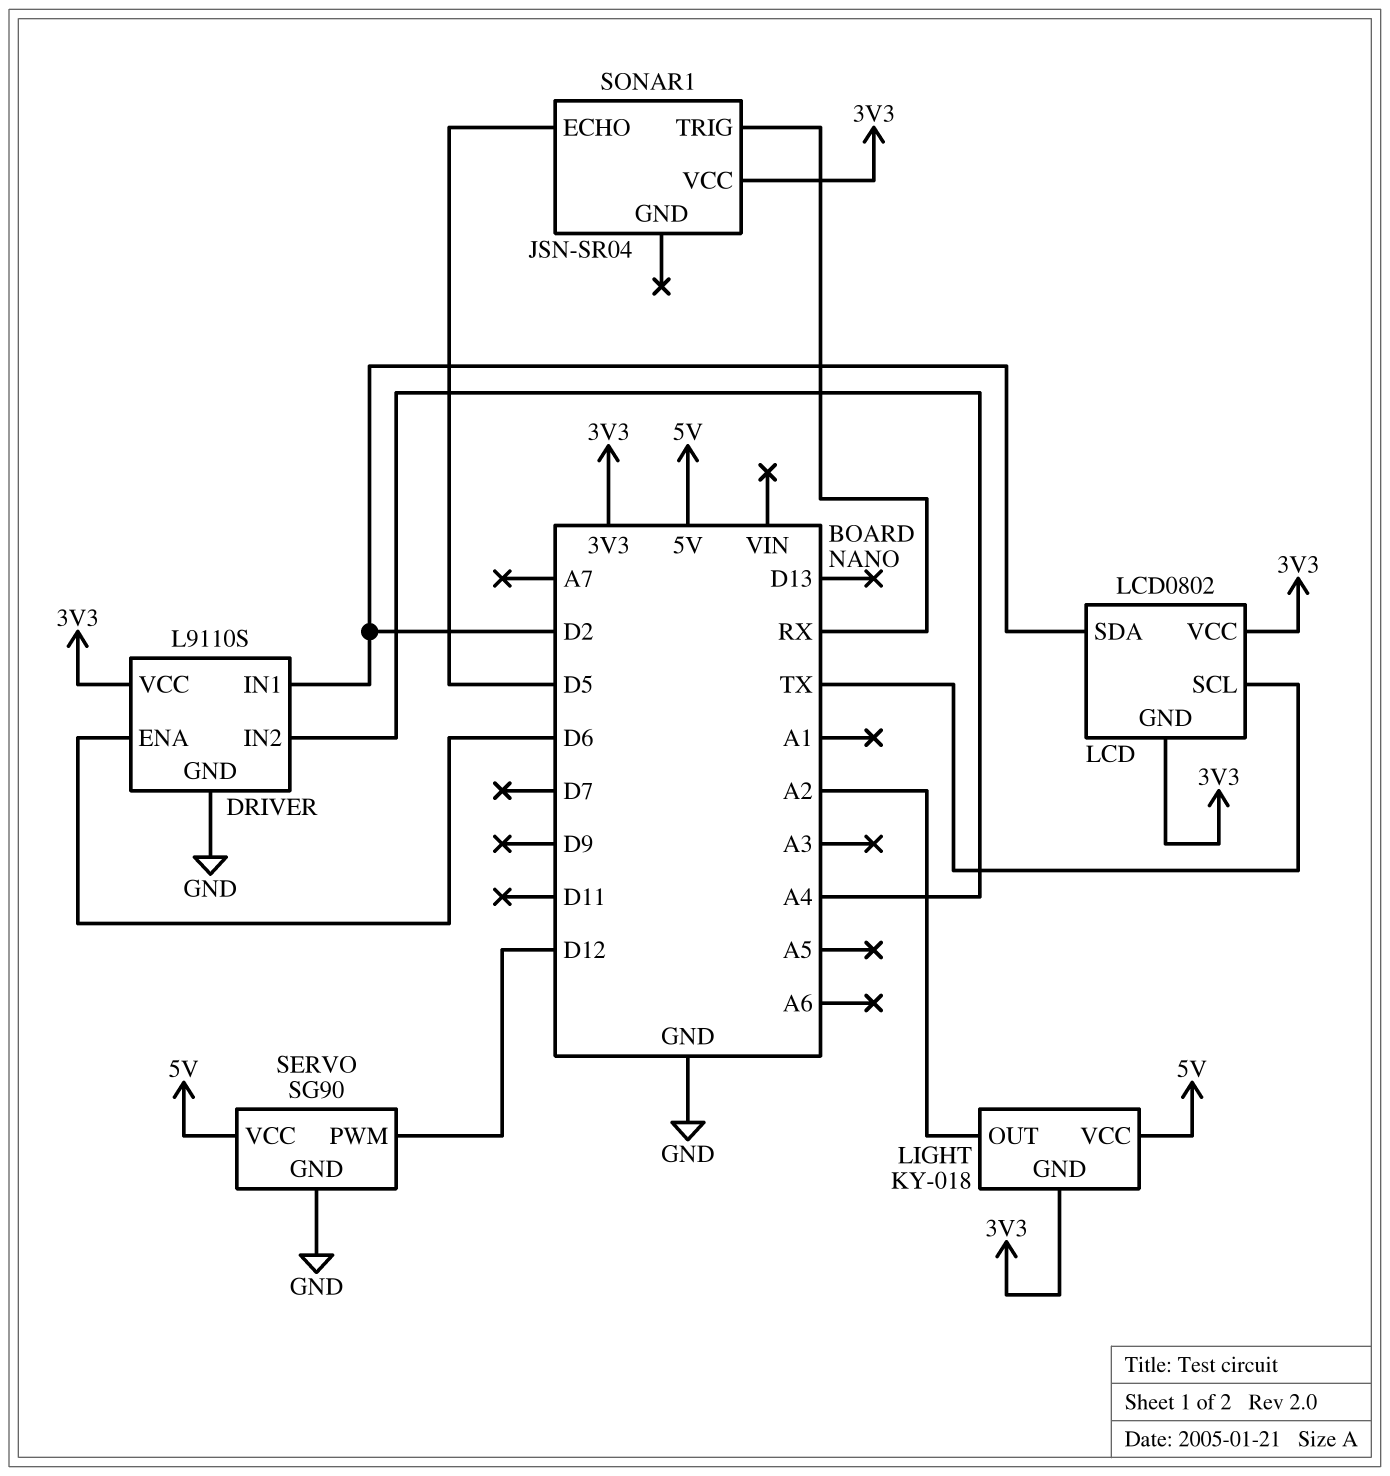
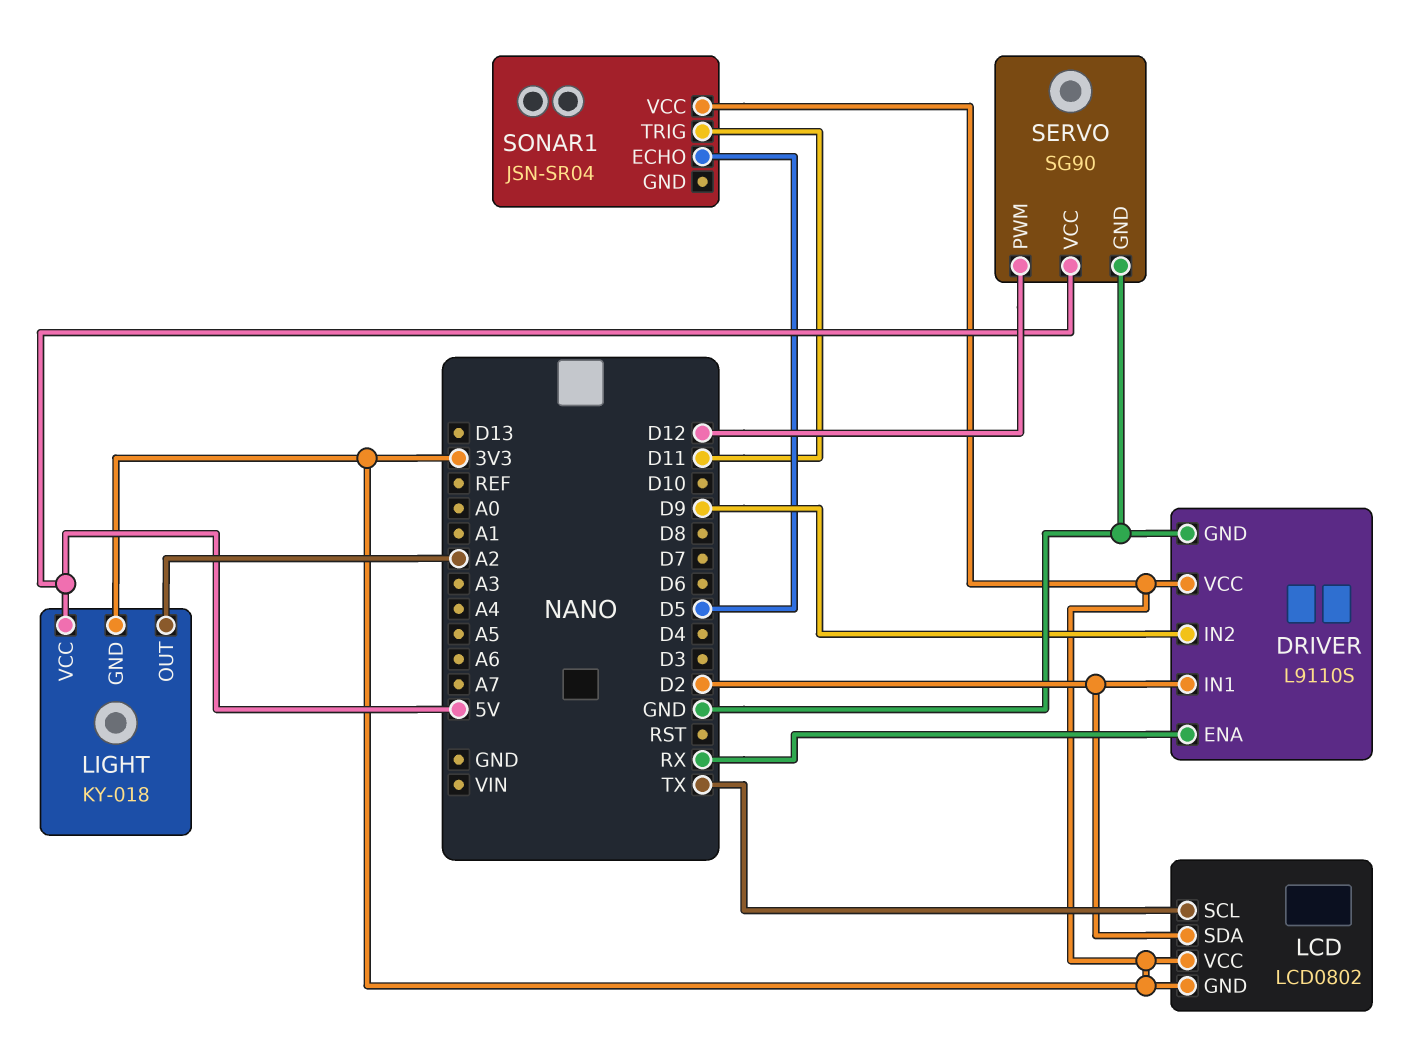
DRIVER pin ENA: D6 -> RX
DRIVER pin IN2: A4 -> D9
SONAR1 pin TRIG: RX -> D11

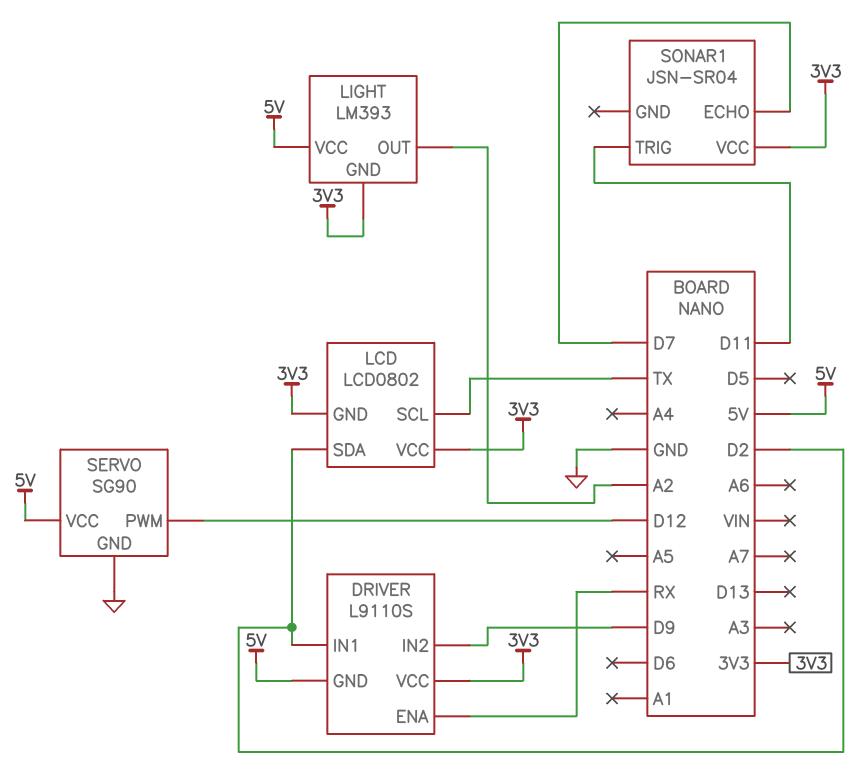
DRIVER pin GND: GND -> 5V
LIGHT: KY-018 -> LM393
SONAR1 pin ECHO: D5 -> D7

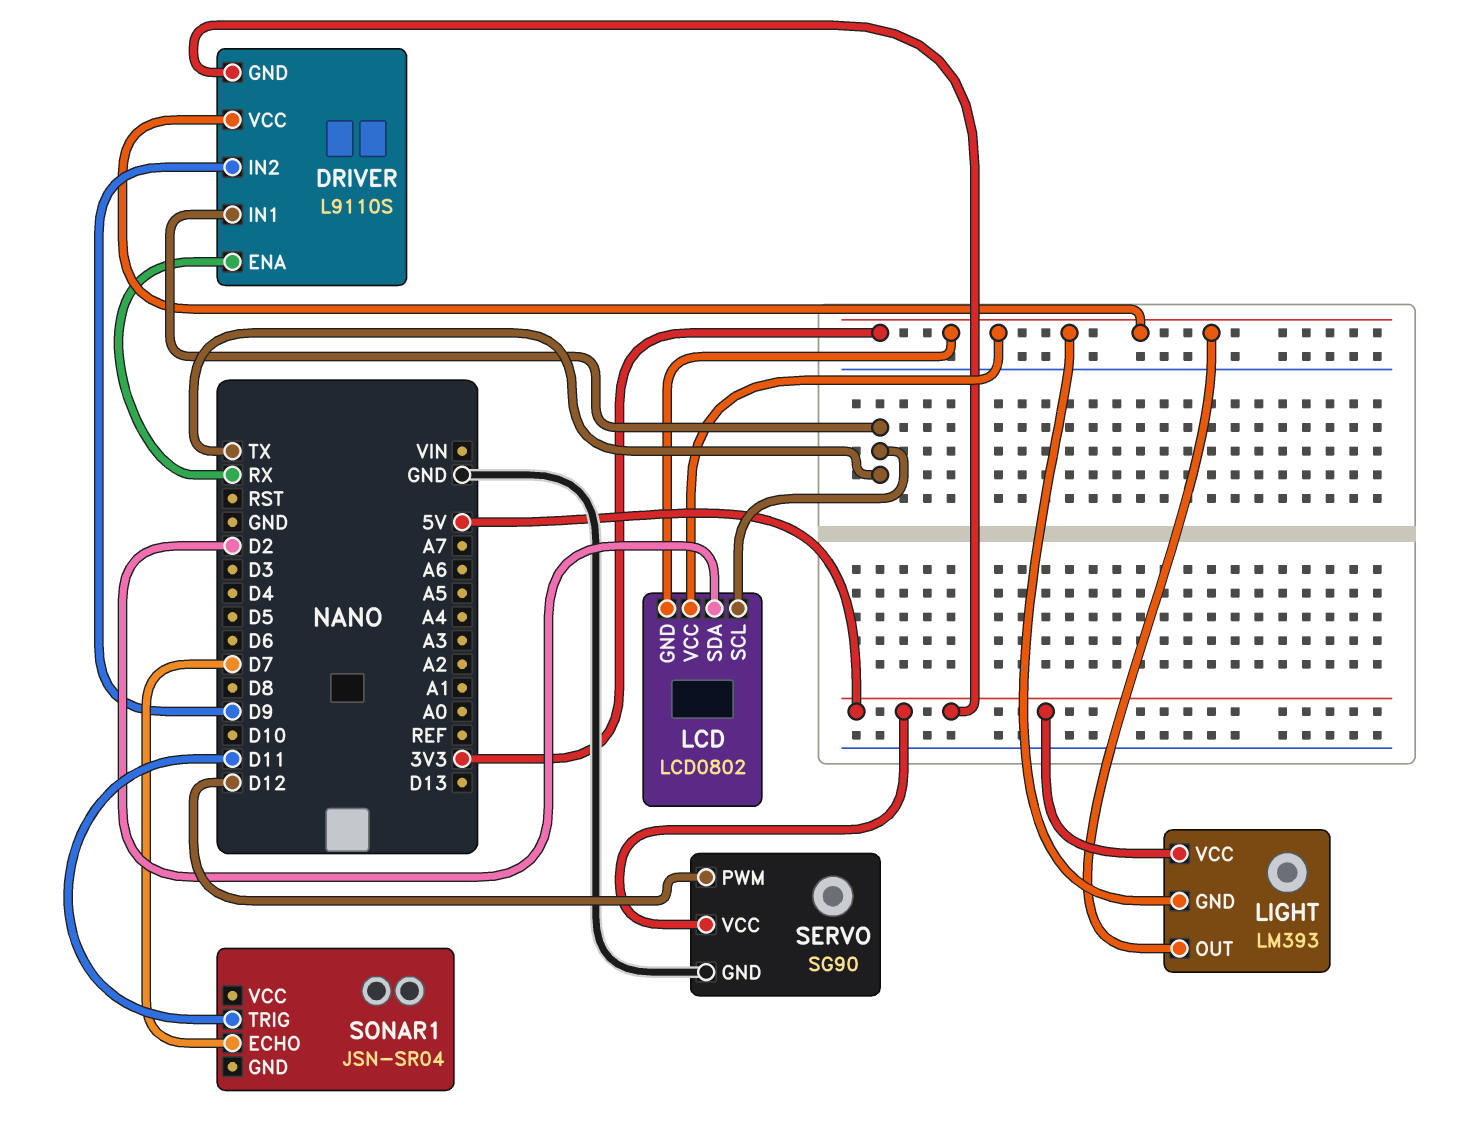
DRIVER pin IN1: D2 -> TX
LIGHT pin OUT: A2 -> 3V3
SONAR1 pin VCC: 3V3 -> none

